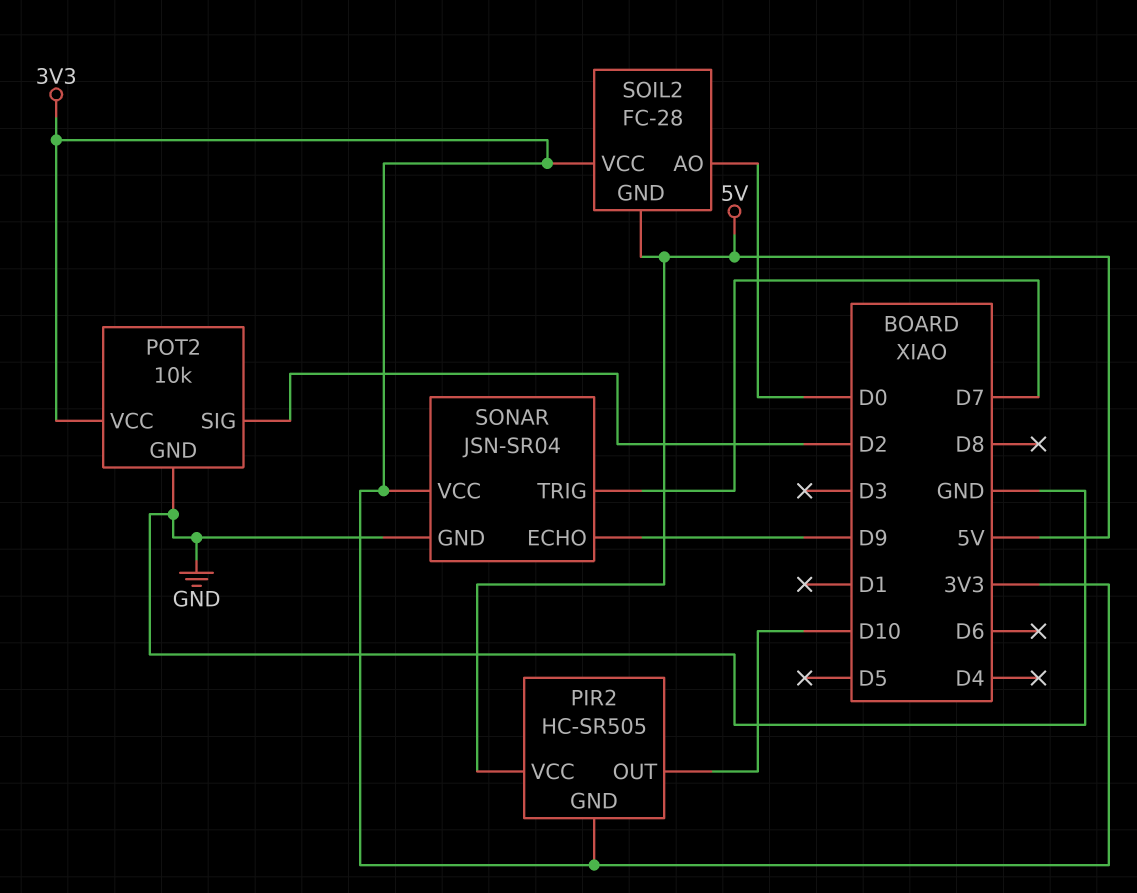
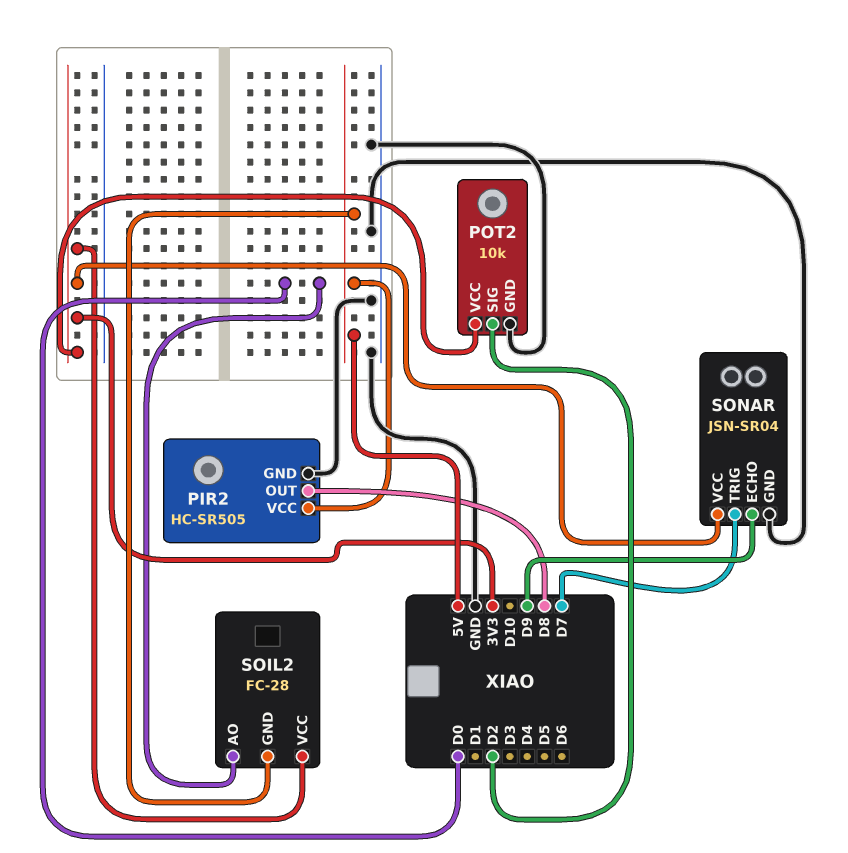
PIR2 pin GND: 3V3 -> GND
PIR2 pin OUT: D10 -> D8

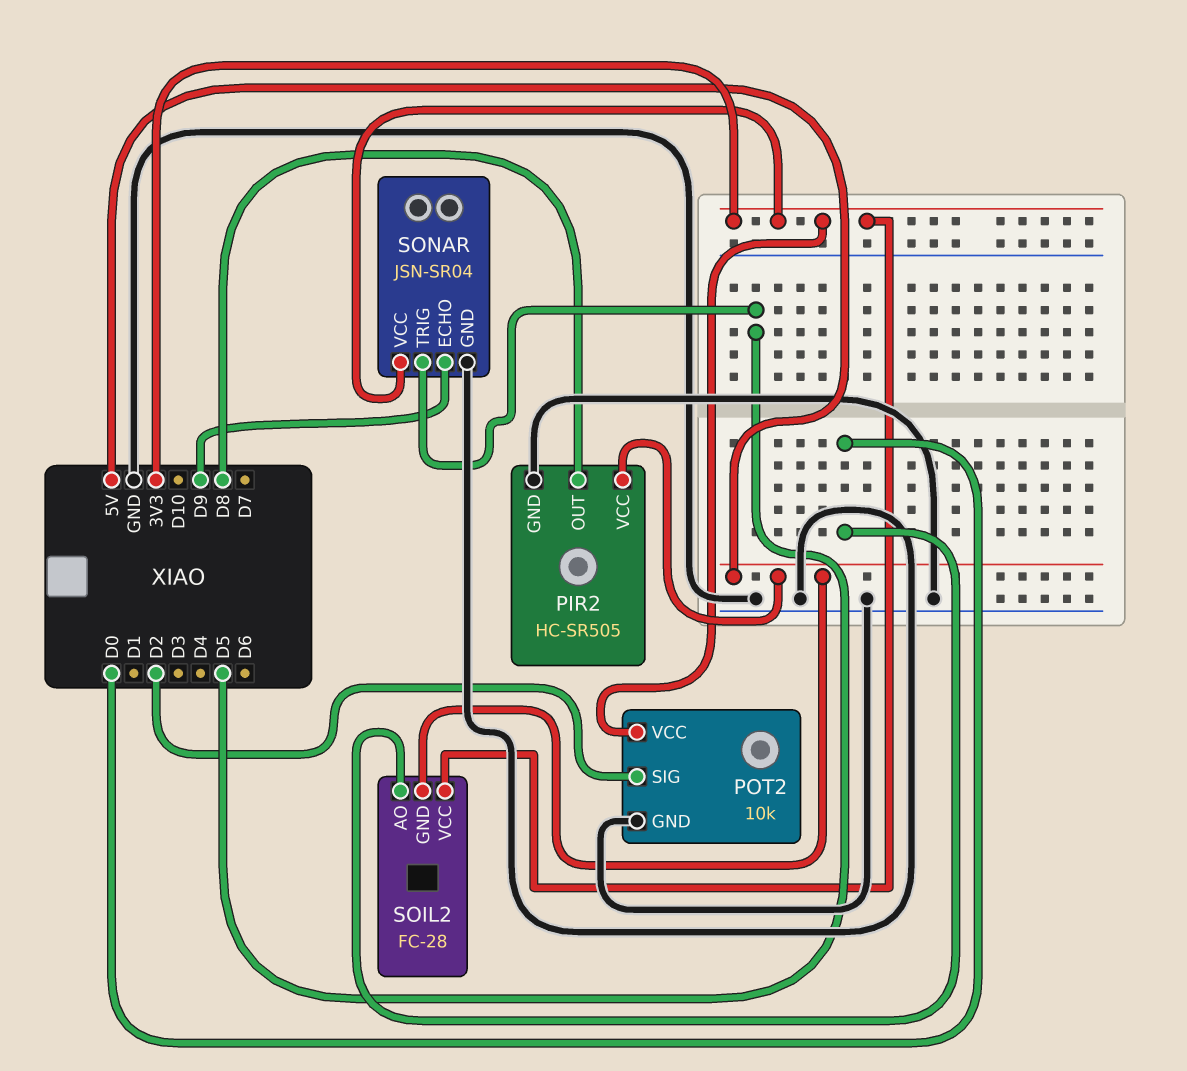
SONAR pin TRIG: D7 -> D5

